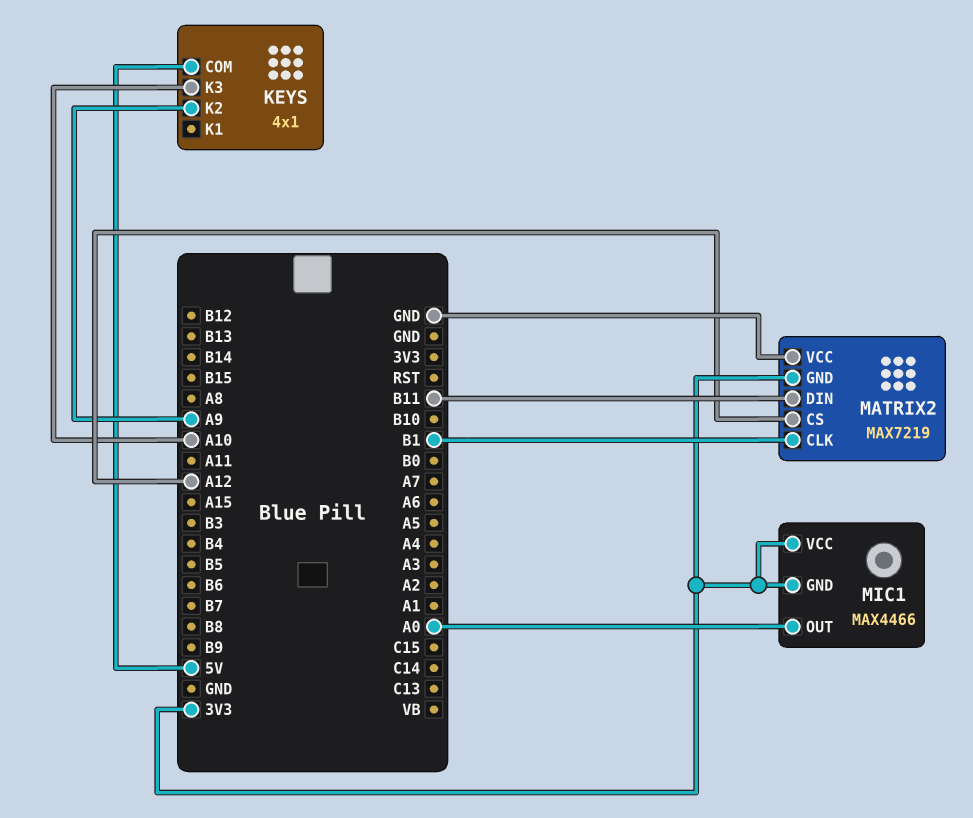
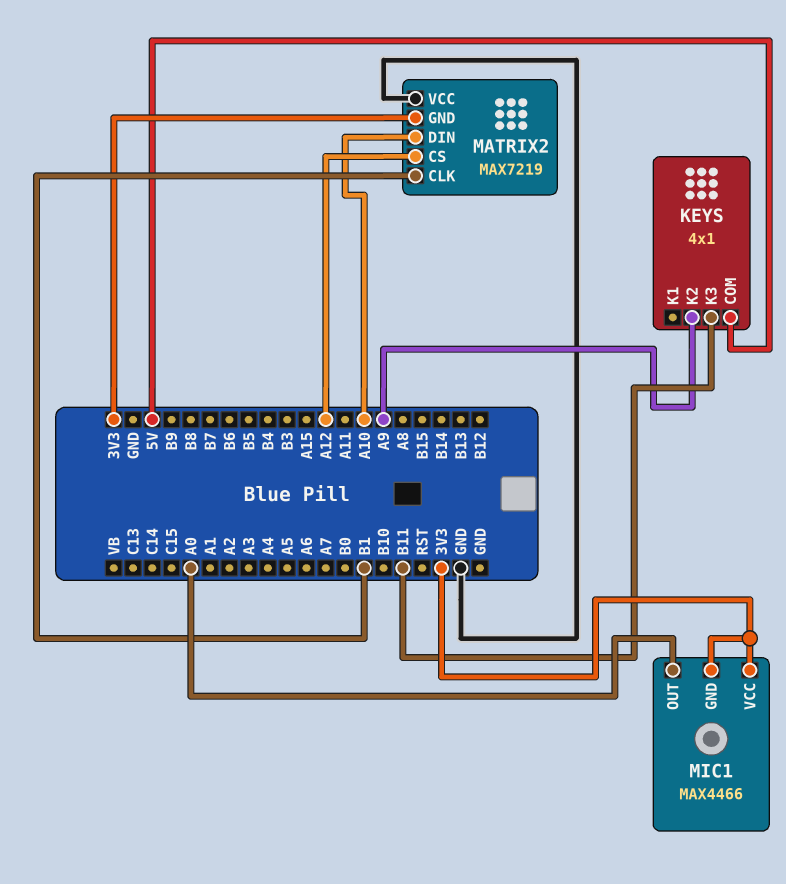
KEYS pin K3: A10 -> B11
MATRIX2 pin DIN: B11 -> A10

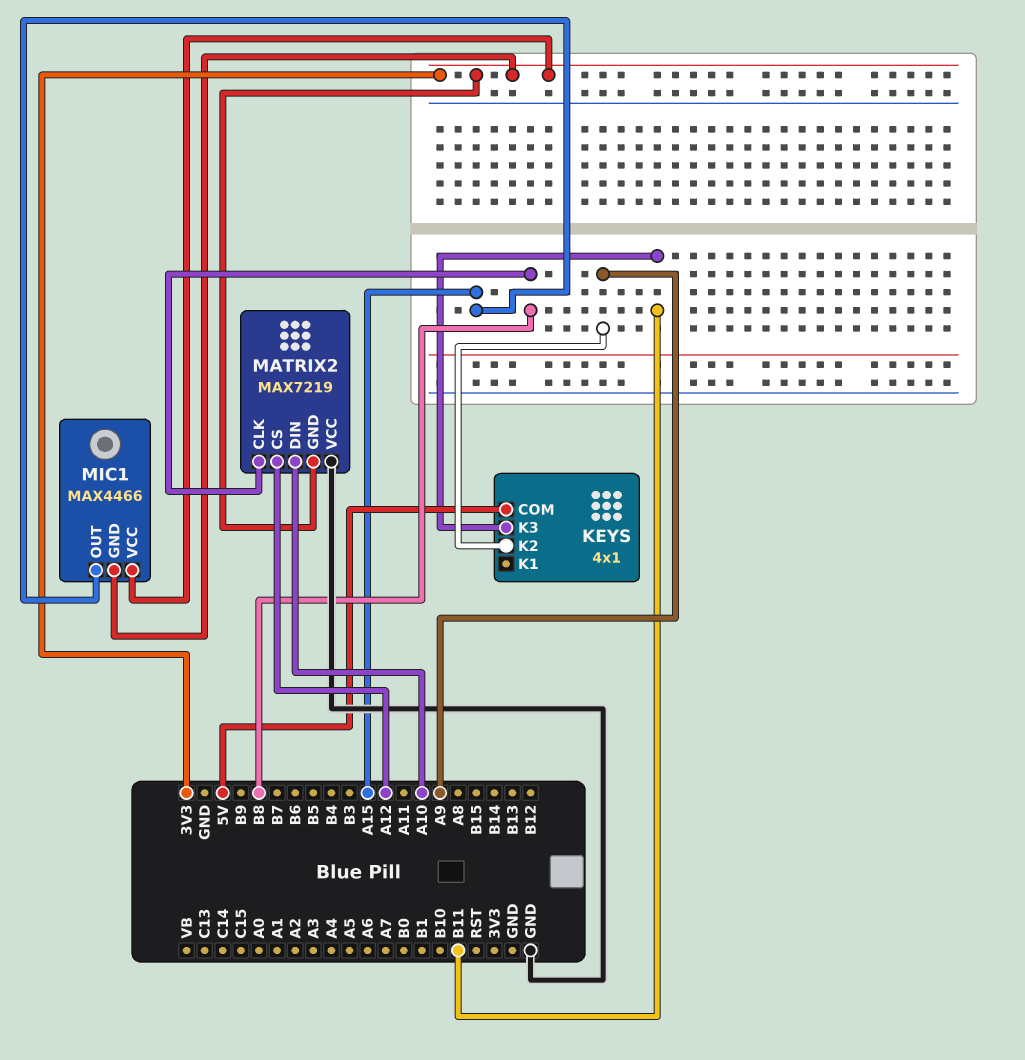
MATRIX2 pin CLK: B1 -> B8
MIC1 pin OUT: A0 -> A15

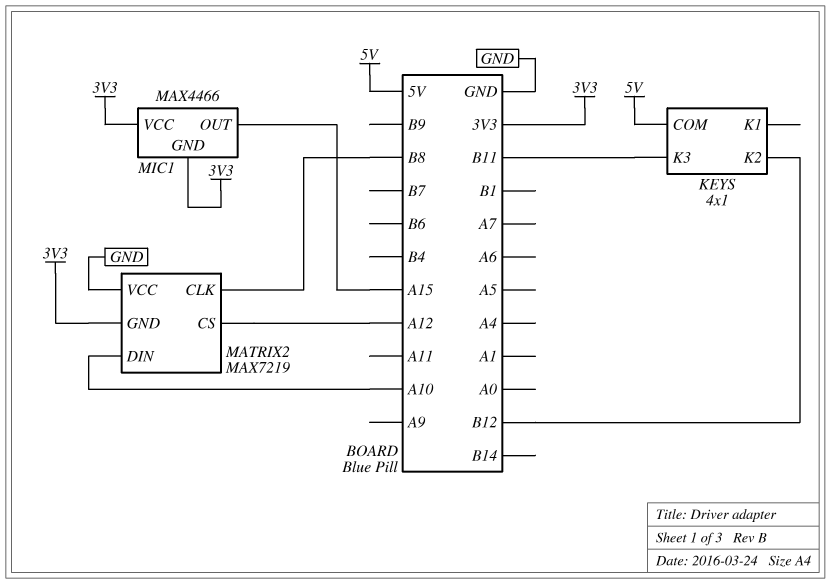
KEYS pin K2: A9 -> B12

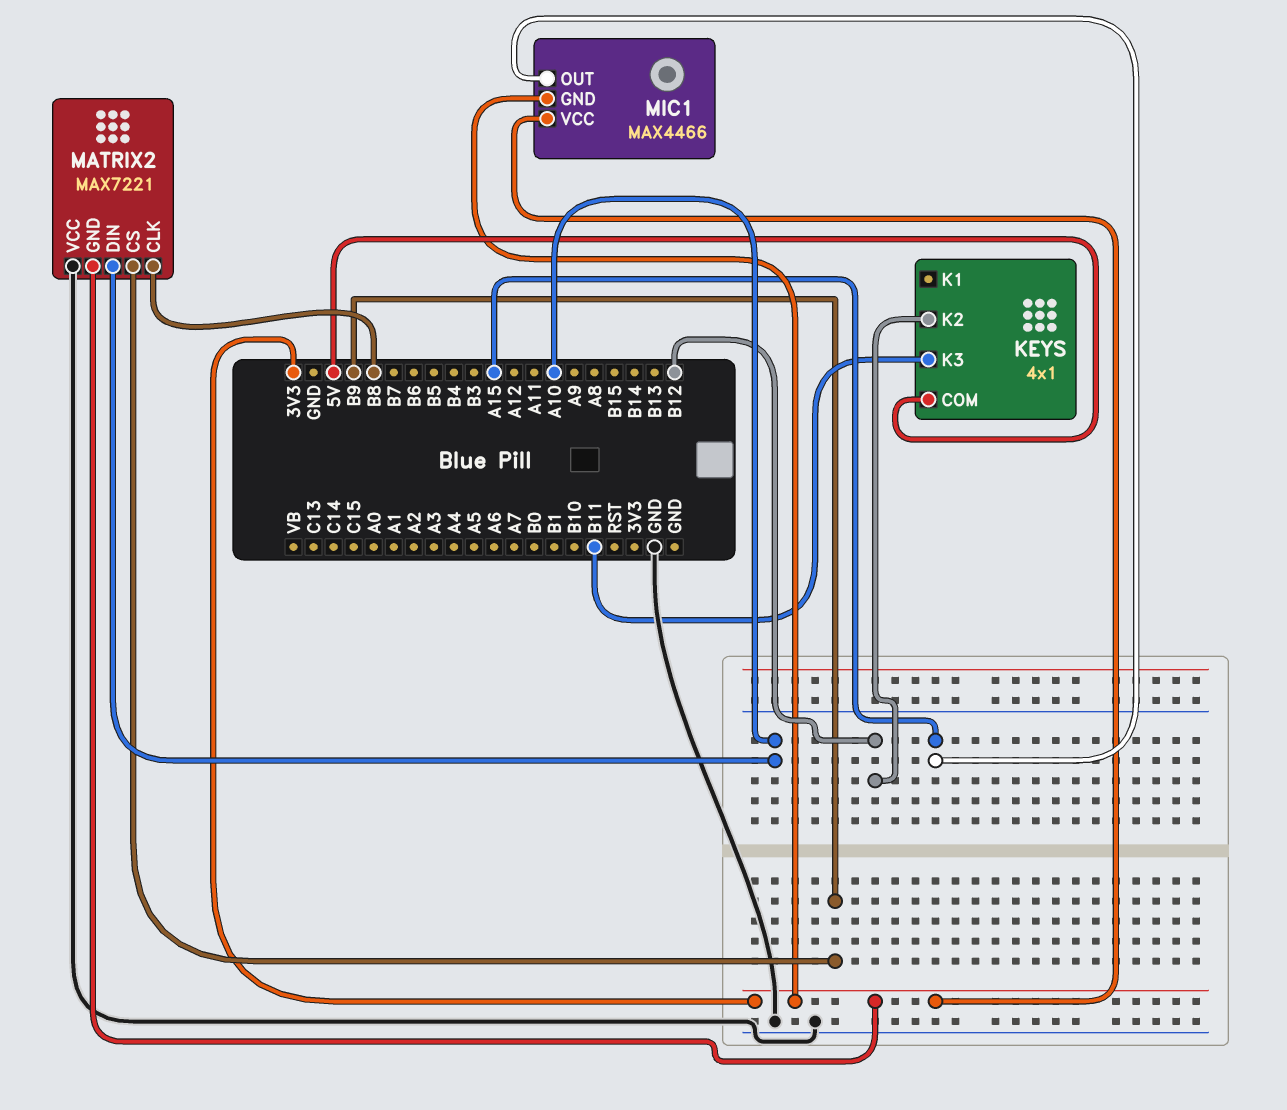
MATRIX2: MAX7219 -> MAX7221
MATRIX2 pin CS: A12 -> B9

